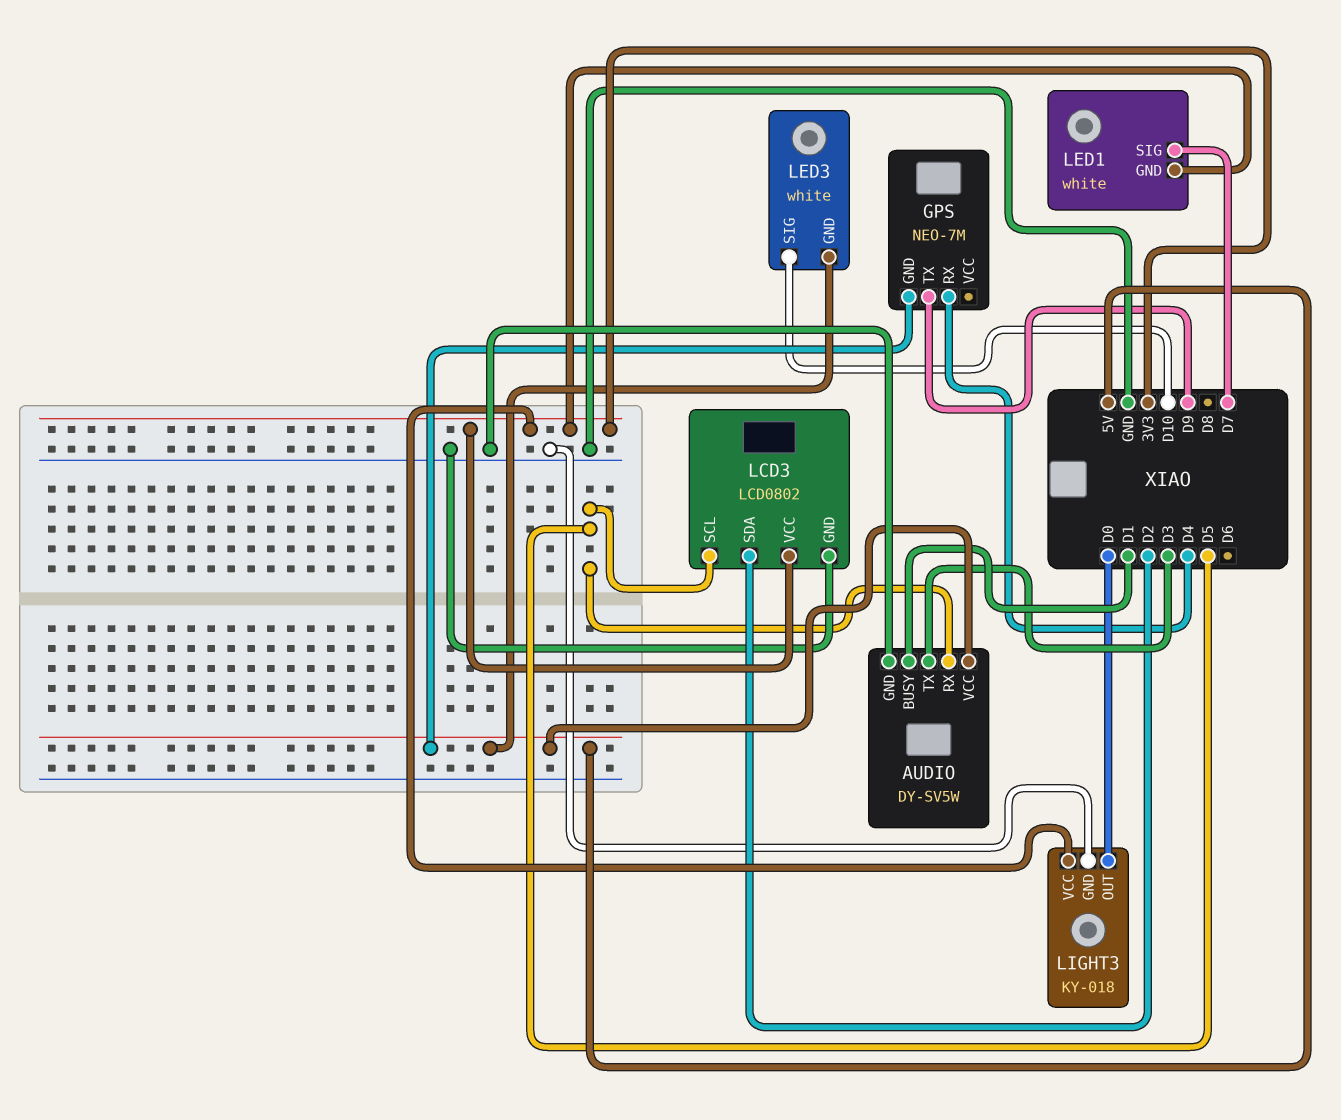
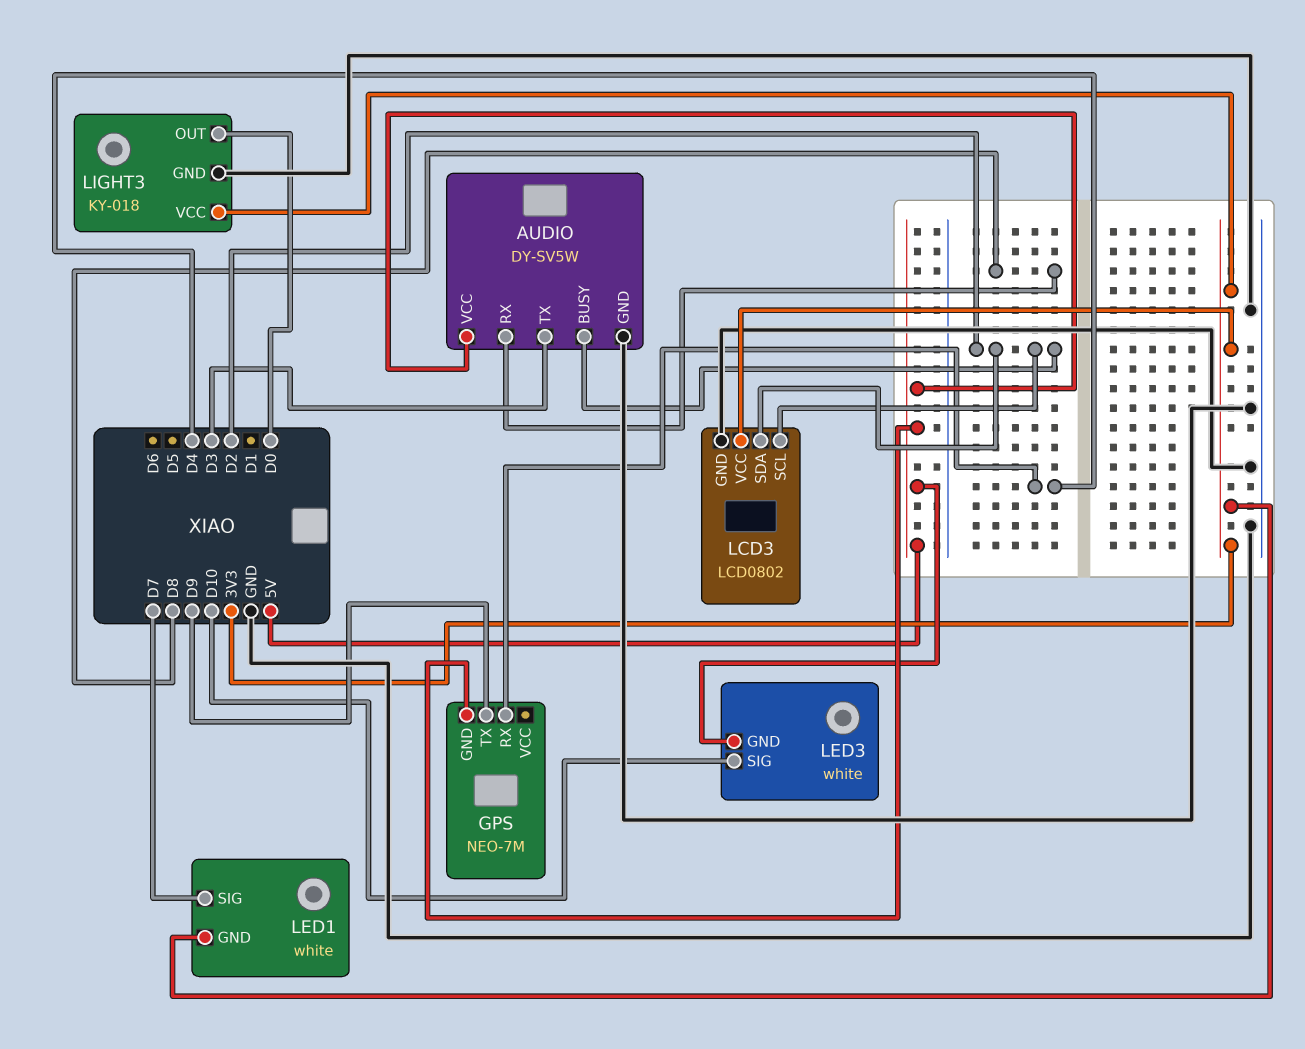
AUDIO pin BUSY: D1 -> D2
AUDIO pin RX: D5 -> D8
LCD3 pin SCL: D5 -> D2

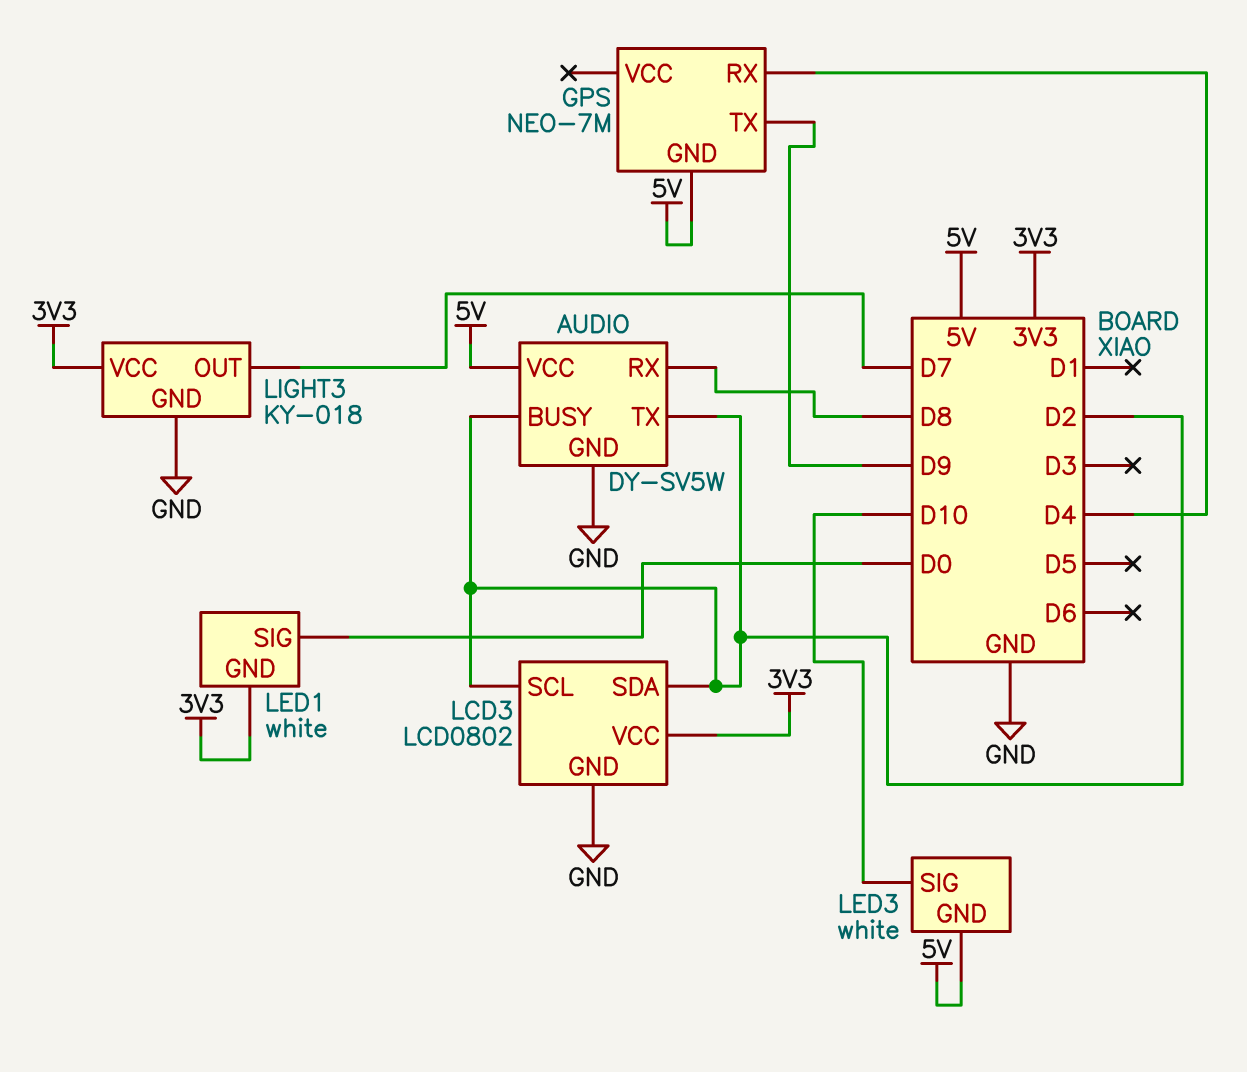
AUDIO pin TX: D3 -> D2
LED1 pin SIG: D7 -> D0
LIGHT3 pin OUT: D0 -> D7

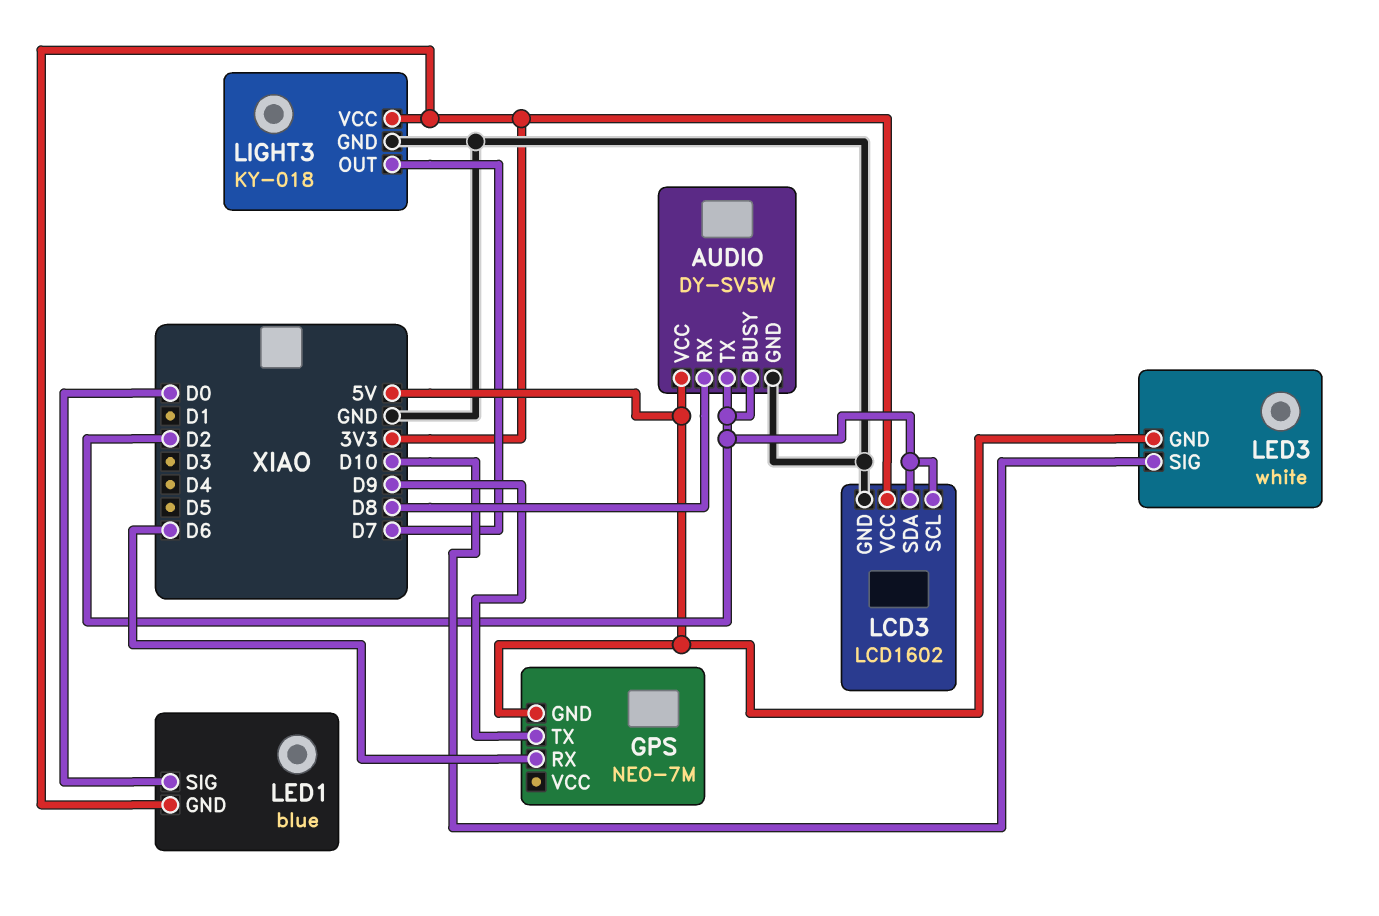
GPS pin RX: D4 -> D6
LCD3: LCD0802 -> LCD1602
LED1: white -> blue

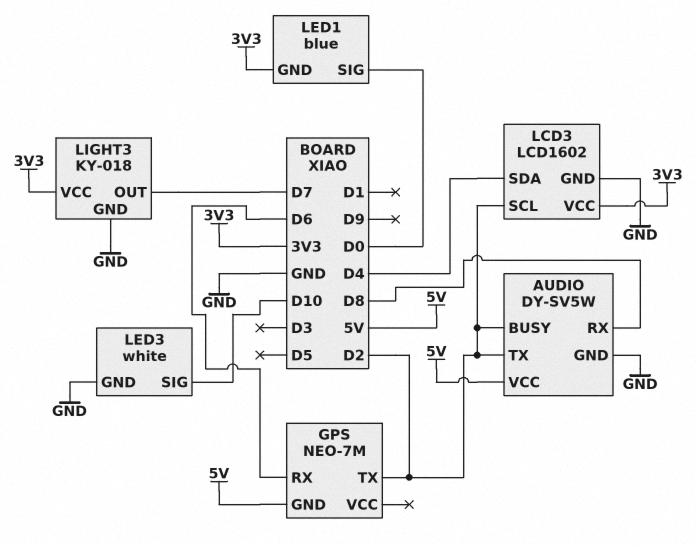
GPS pin TX: D9 -> D2
LCD3 pin SDA: D2 -> D4
LED3 pin GND: 5V -> GND

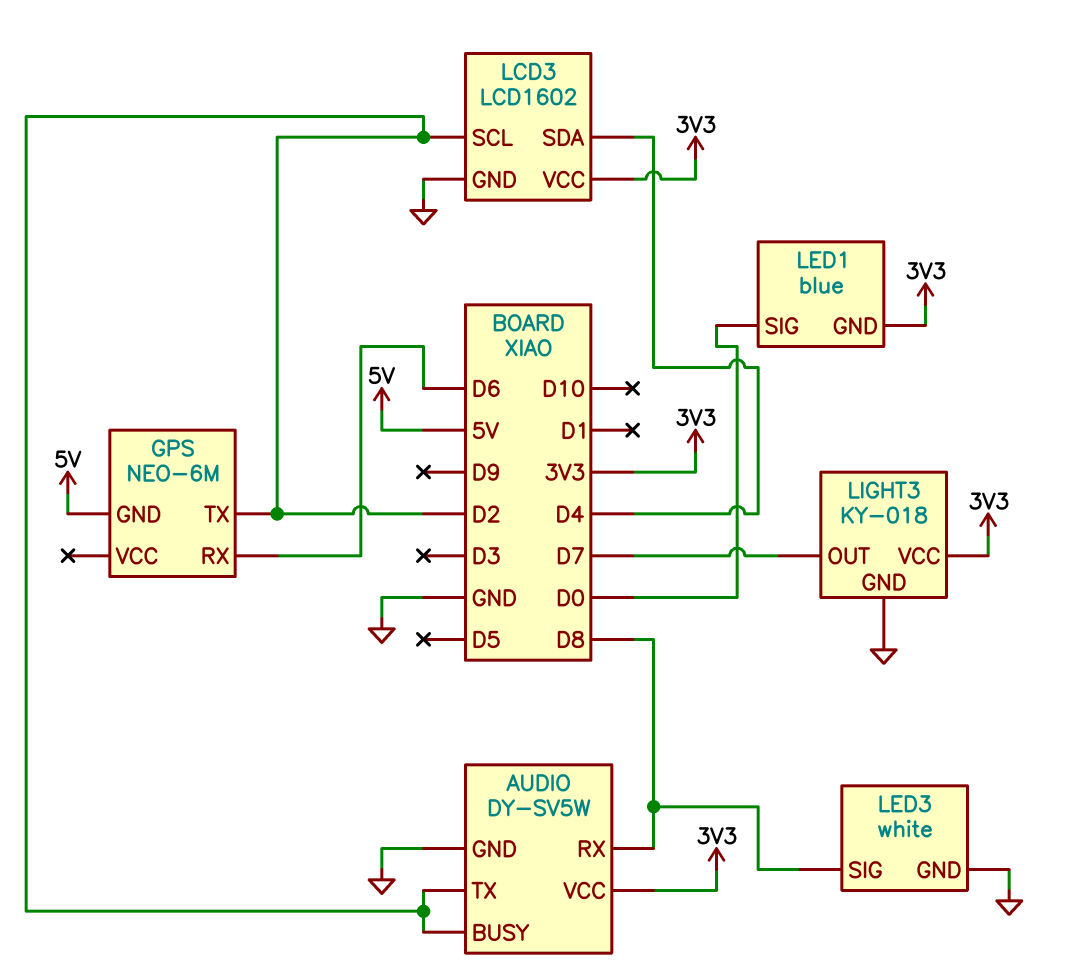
AUDIO pin VCC: 5V -> 3V3
GPS: NEO-7M -> NEO-6M
LED3 pin SIG: D10 -> D8

